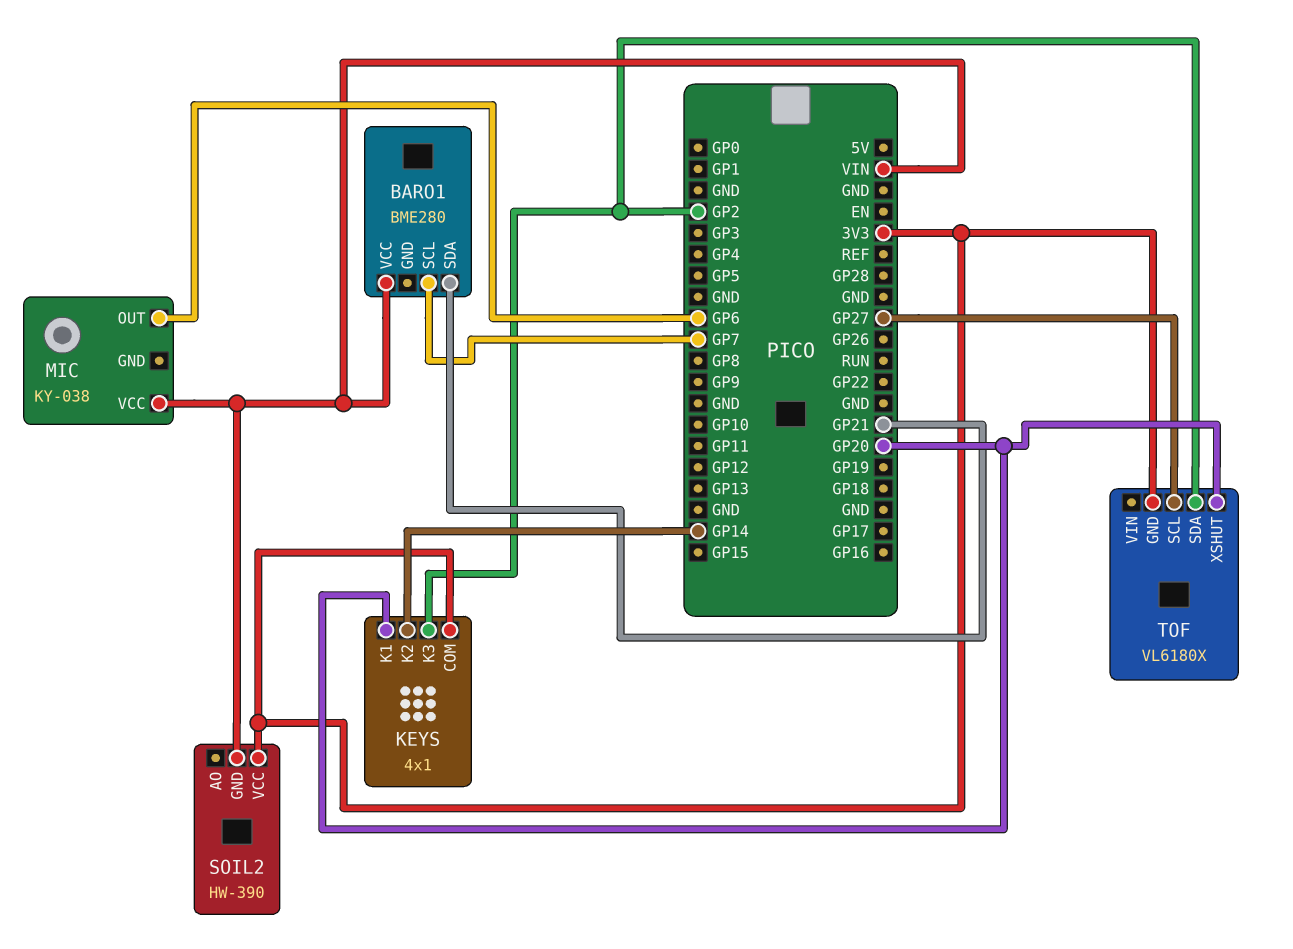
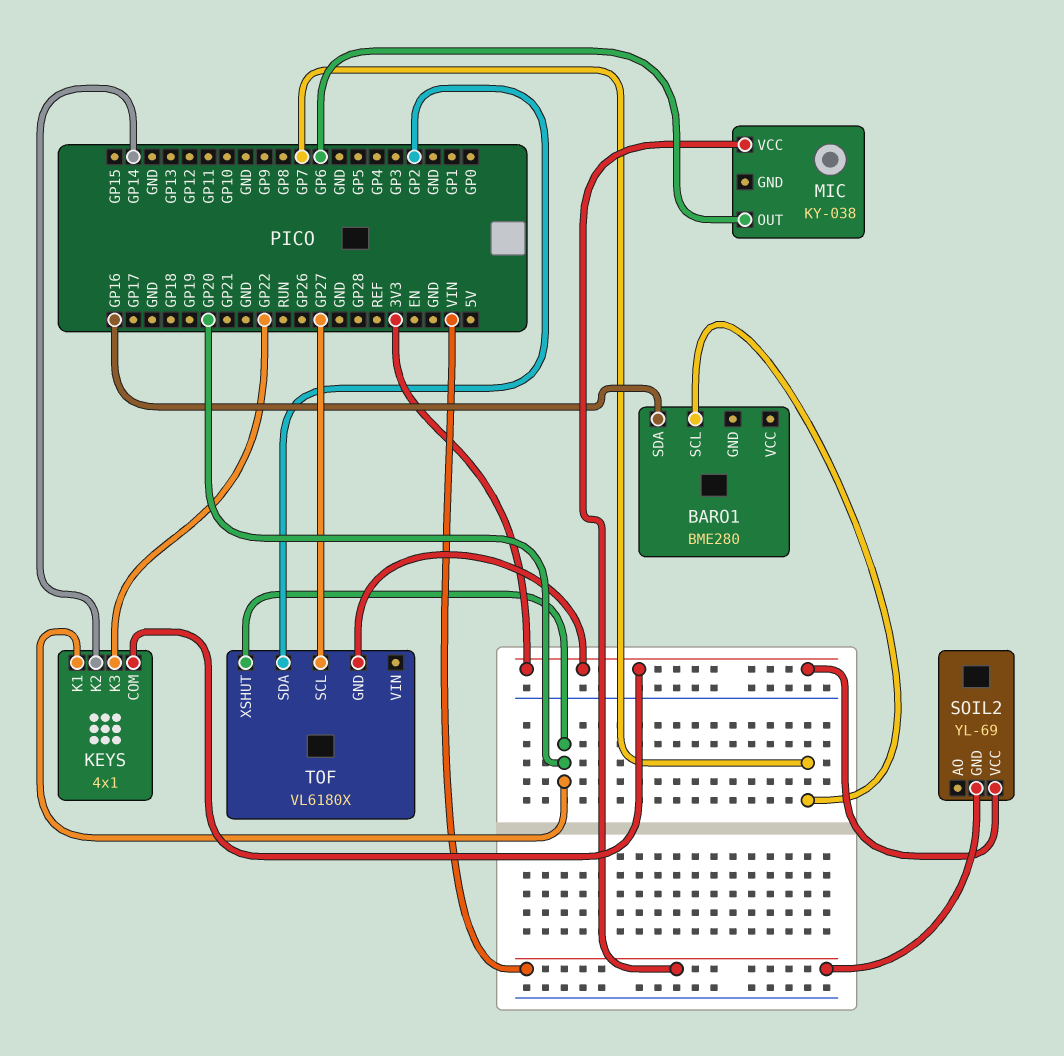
BARO1 pin SDA: GP21 -> GP16
BARO1 pin VCC: VIN -> none
KEYS pin K3: GP2 -> GP22
SOIL2: HW-390 -> YL-69

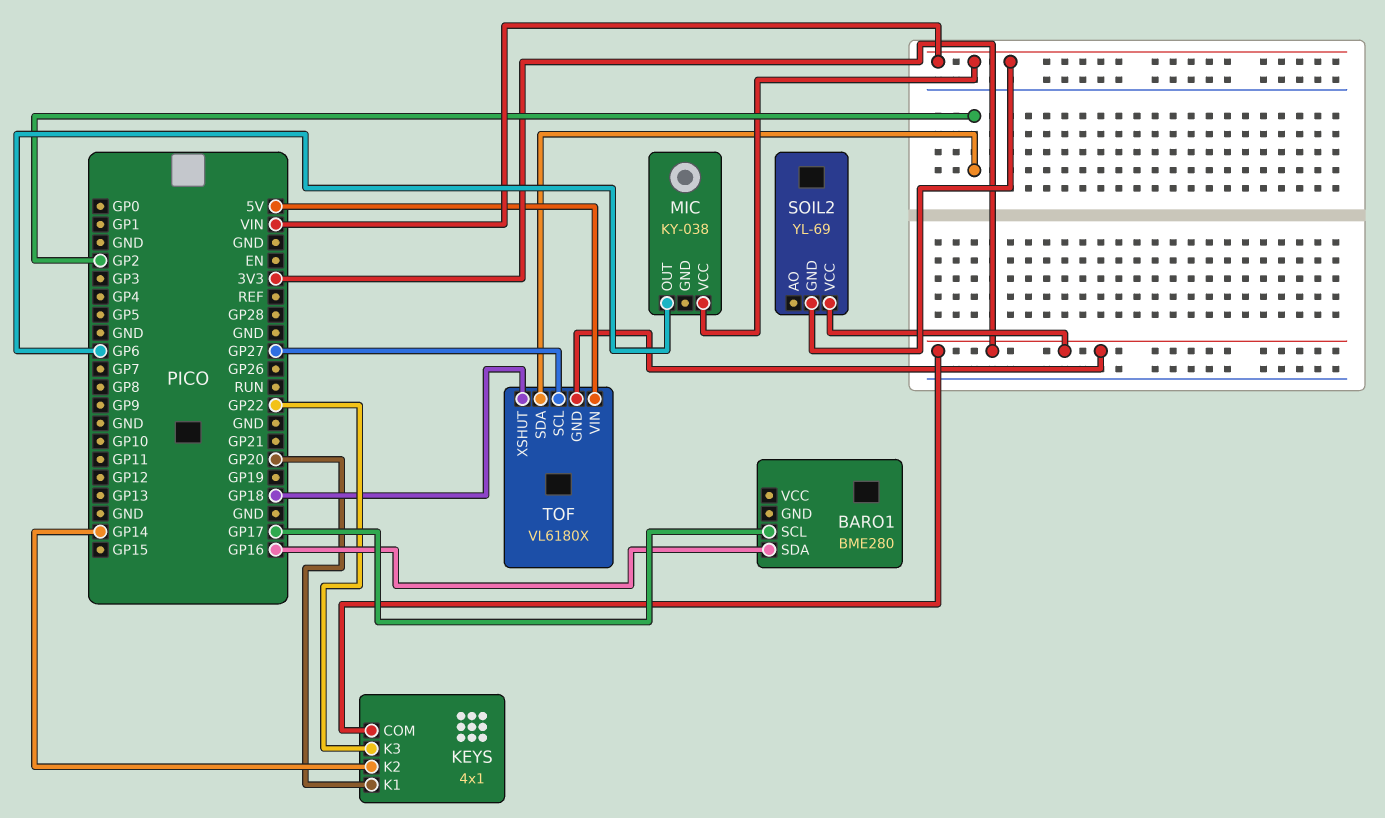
BARO1 pin SCL: GP7 -> GP17
TOF pin VIN: none -> 5V
TOF pin XSHUT: GP20 -> GP18

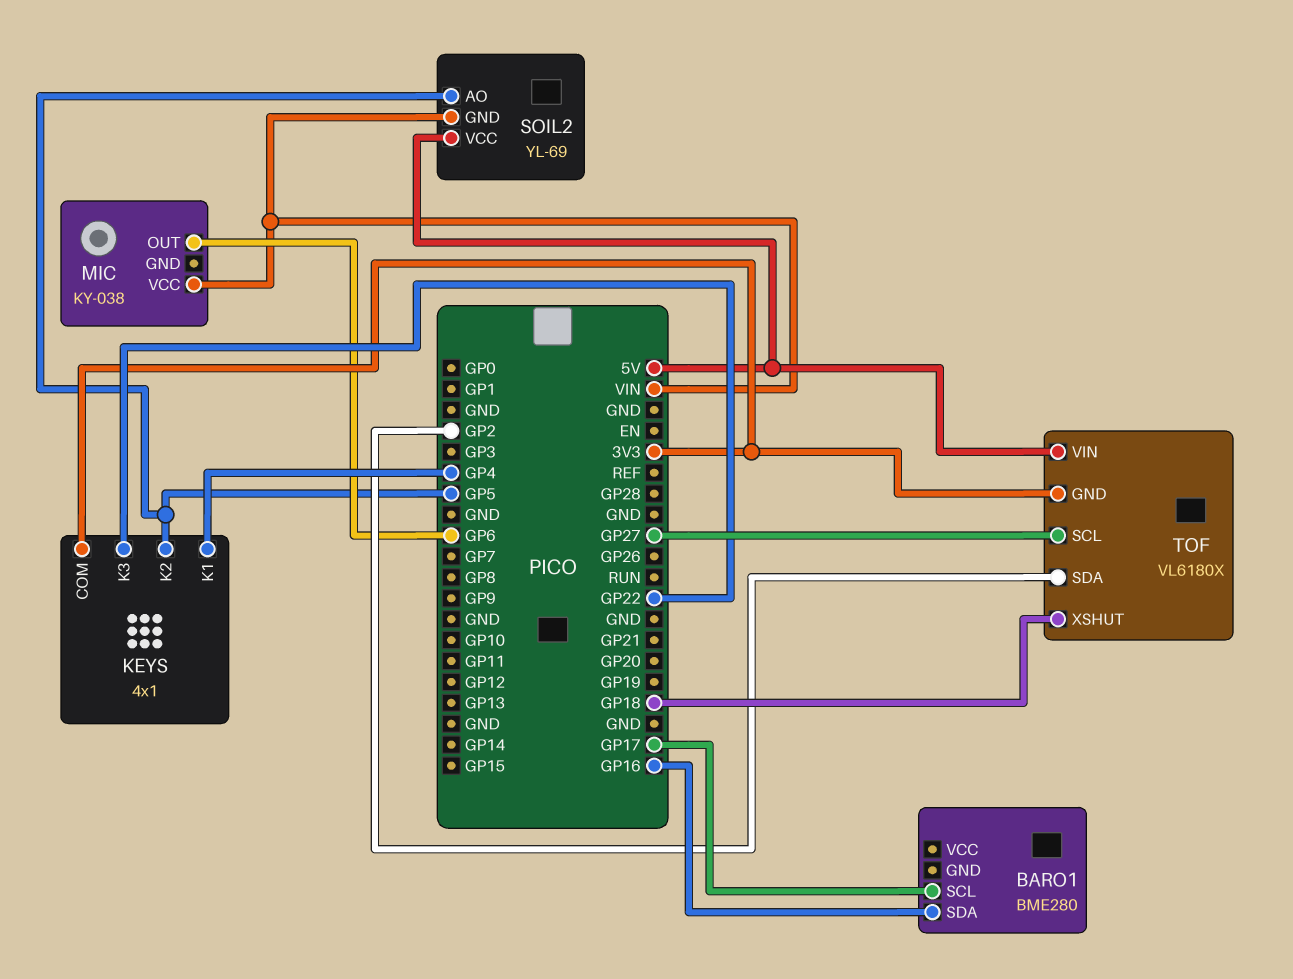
KEYS pin K1: GP20 -> GP4
KEYS pin K2: GP14 -> GP5
SOIL2 pin AO: none -> GP5
SOIL2 pin VCC: 3V3 -> 5V

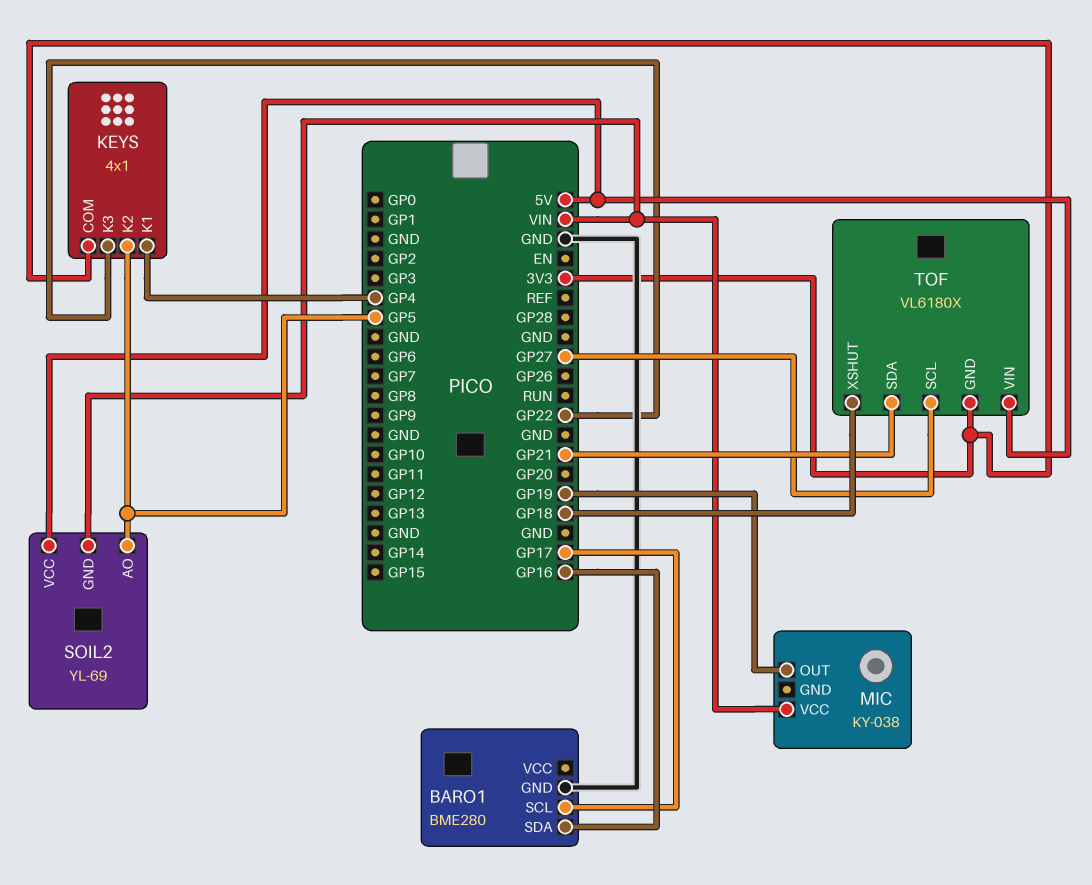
BARO1 pin GND: none -> GND
MIC pin OUT: GP6 -> GP19
TOF pin SDA: GP2 -> GP21

